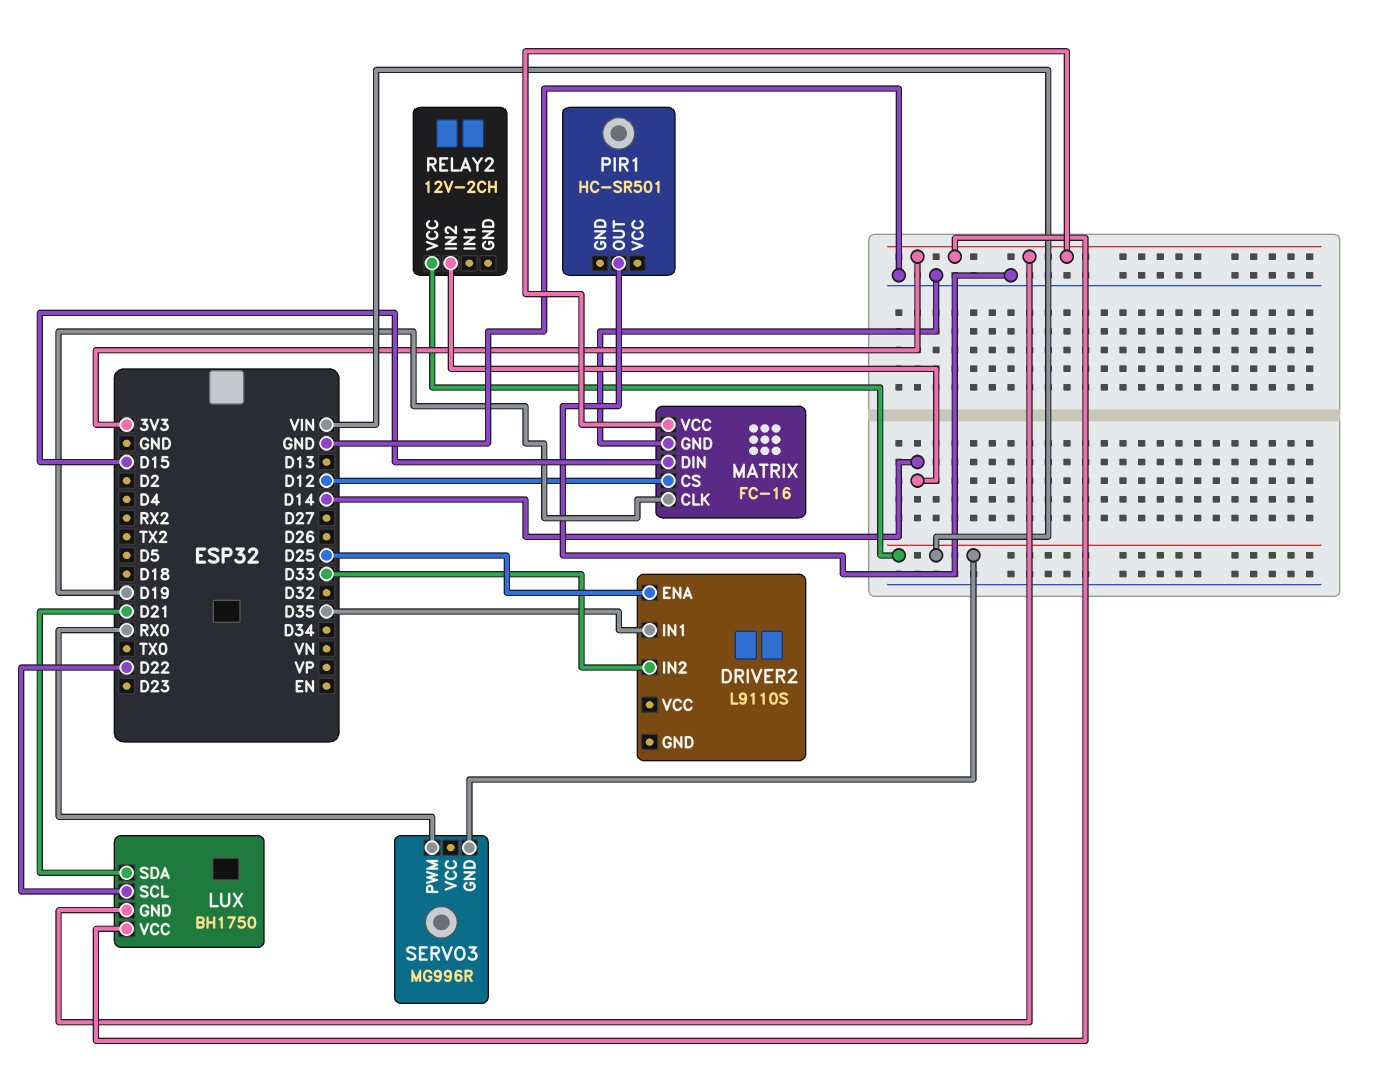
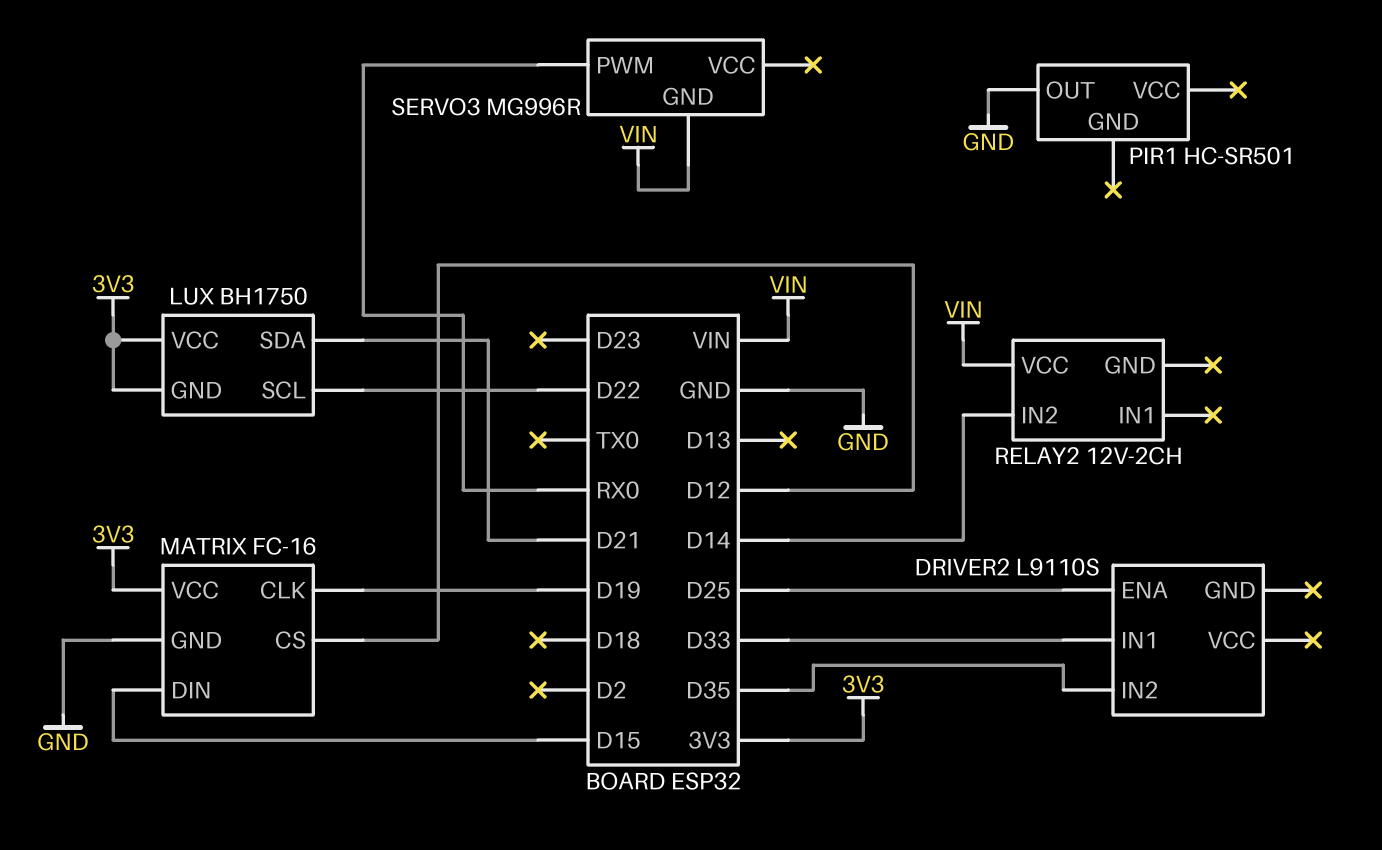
DRIVER2 pin IN1: D35 -> D33
DRIVER2 pin IN2: D33 -> D35

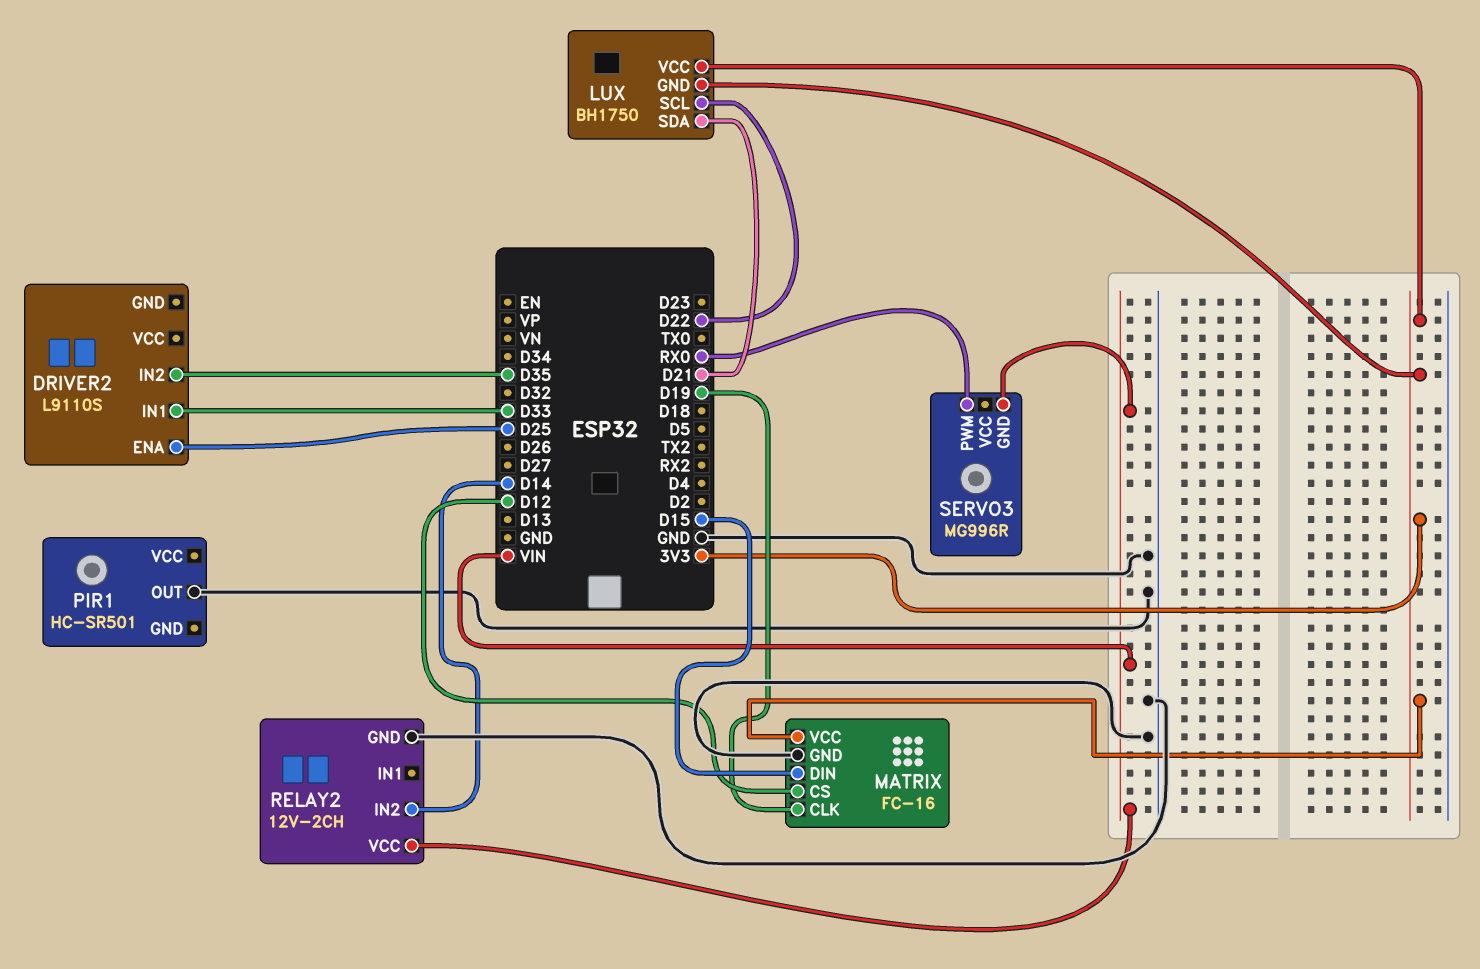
RELAY2 pin GND: none -> GND

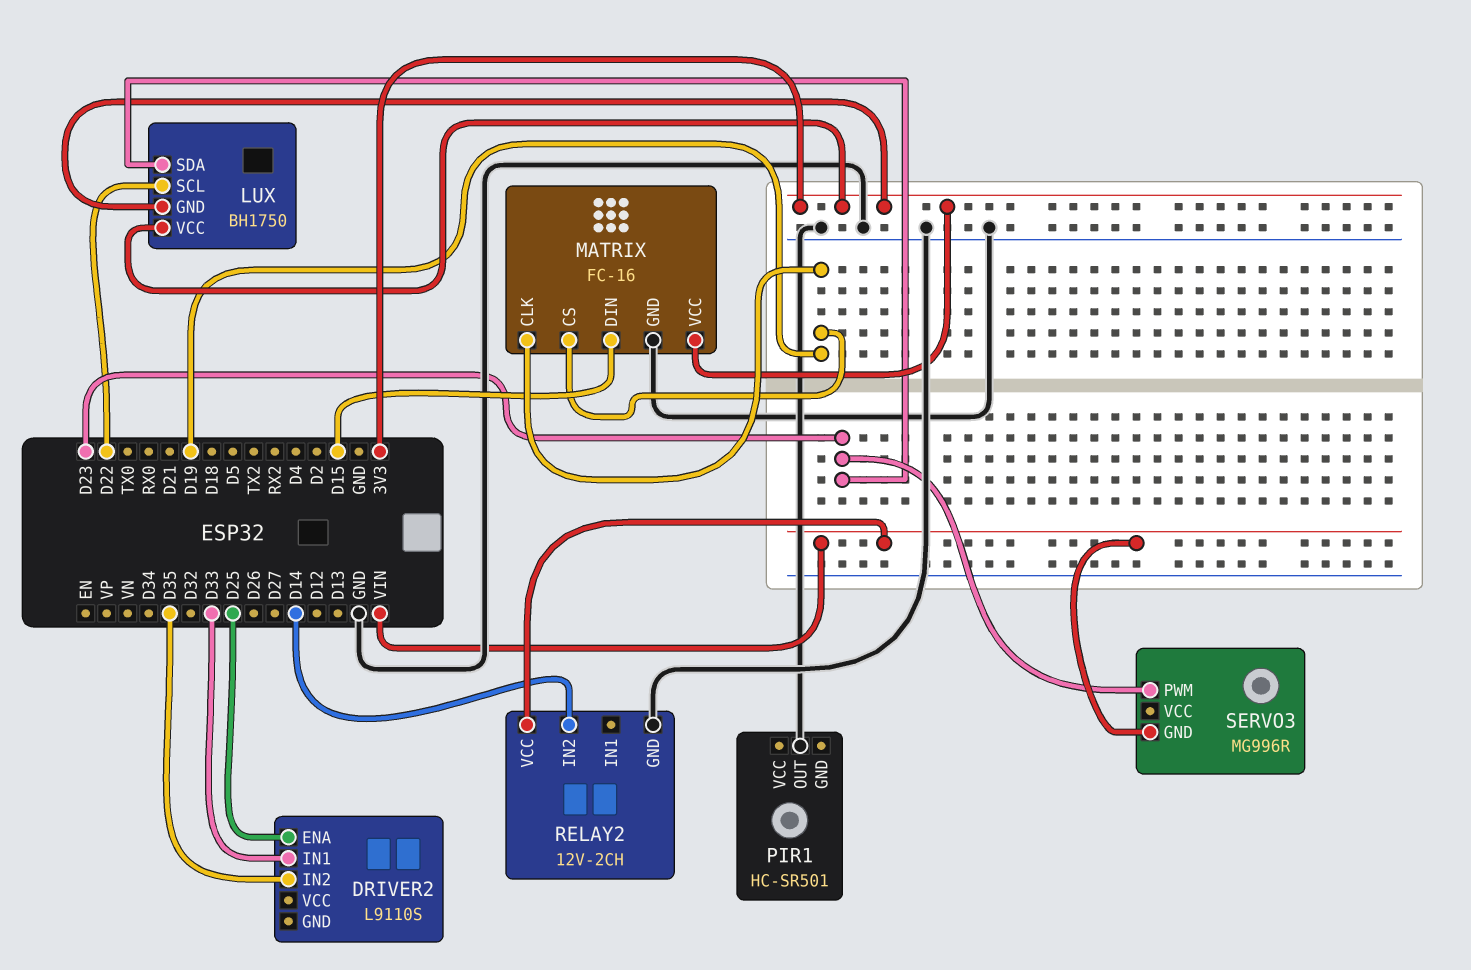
LUX pin SDA: D21 -> D23
MATRIX pin CS: D12 -> D19
SERVO3 pin PWM: RX0 -> D23

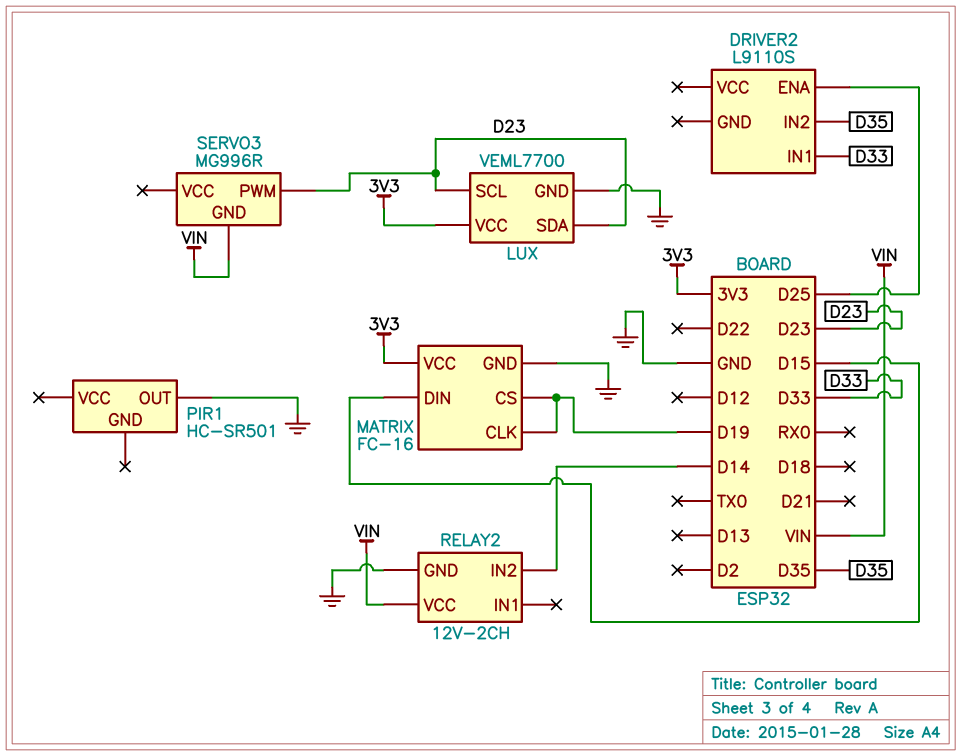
LUX: BH1750 -> VEML7700
LUX pin GND: 3V3 -> GND
LUX pin SCL: D22 -> D23

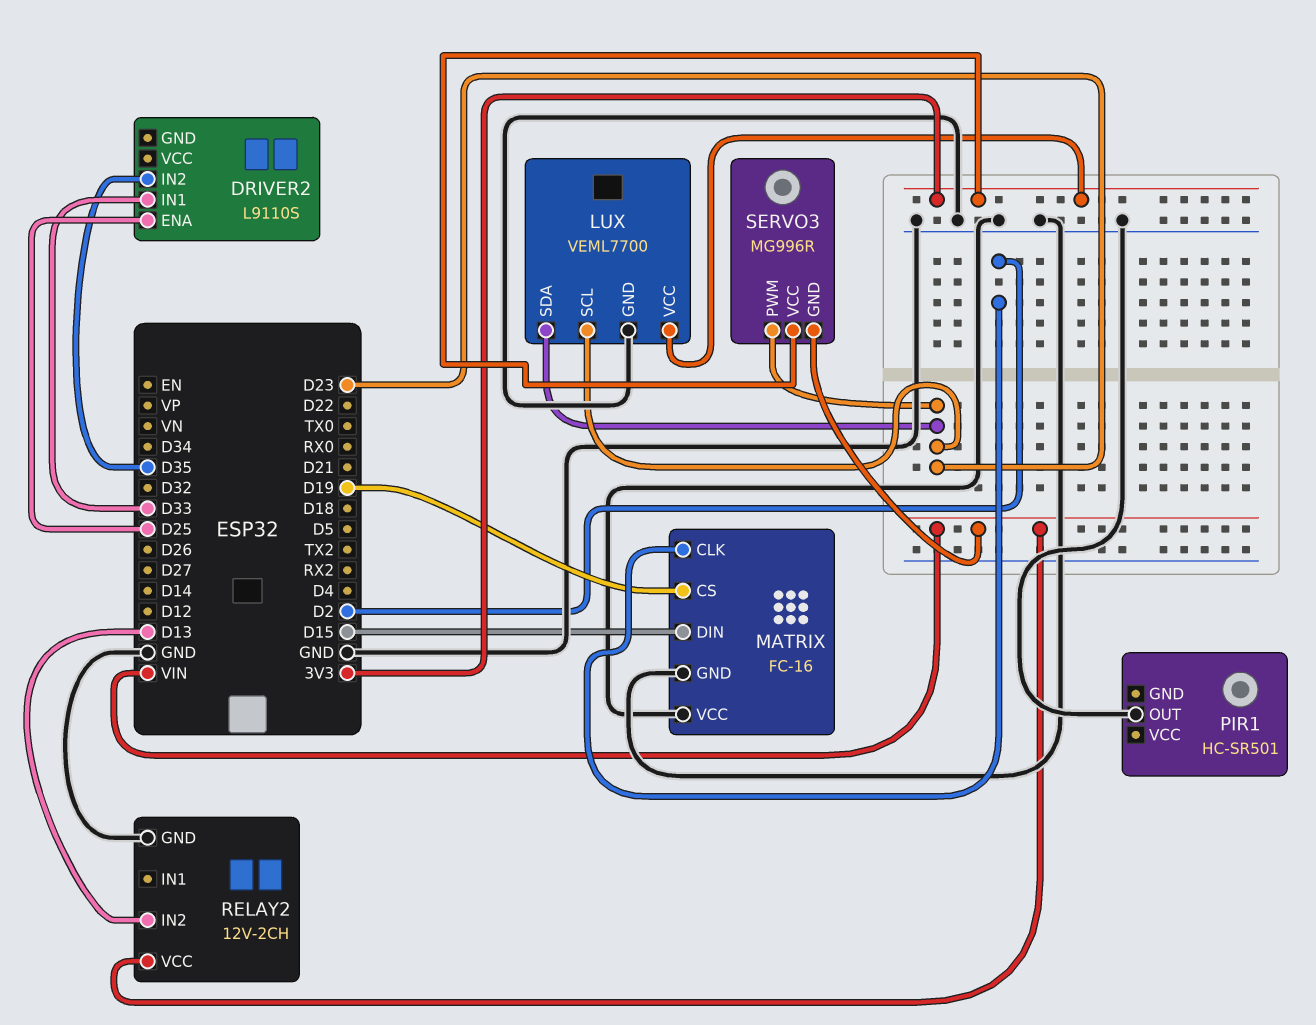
MATRIX pin CLK: D19 -> D2
MATRIX pin VCC: 3V3 -> GND
RELAY2 pin IN2: D14 -> D13
SERVO3 pin VCC: none -> 3V3

